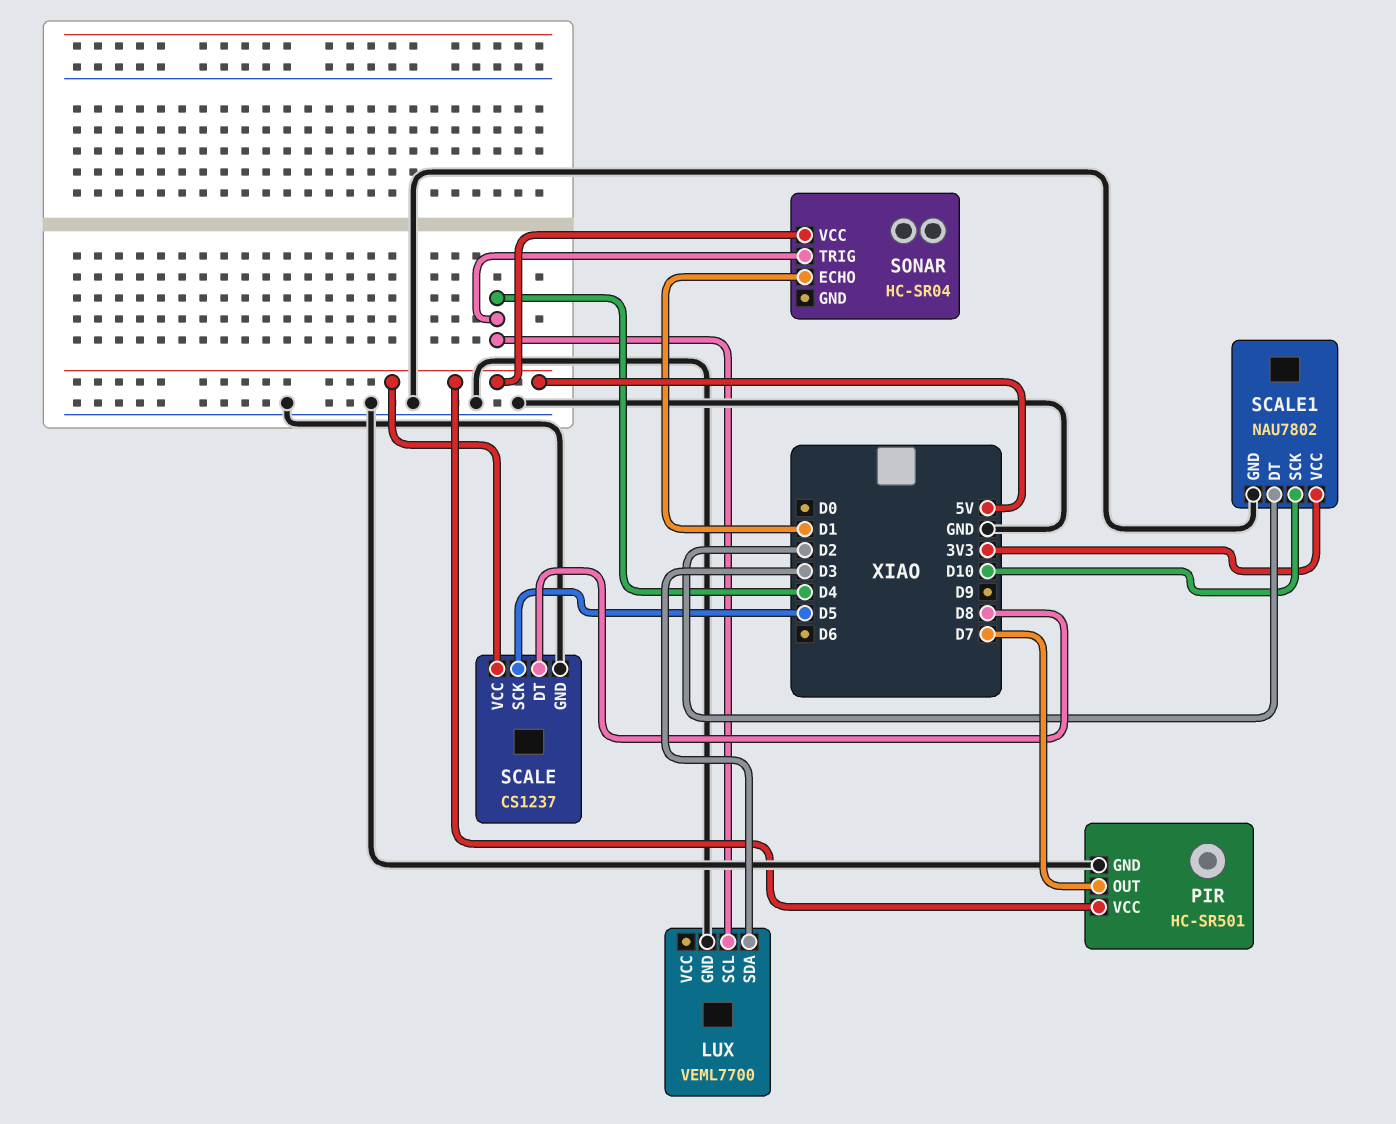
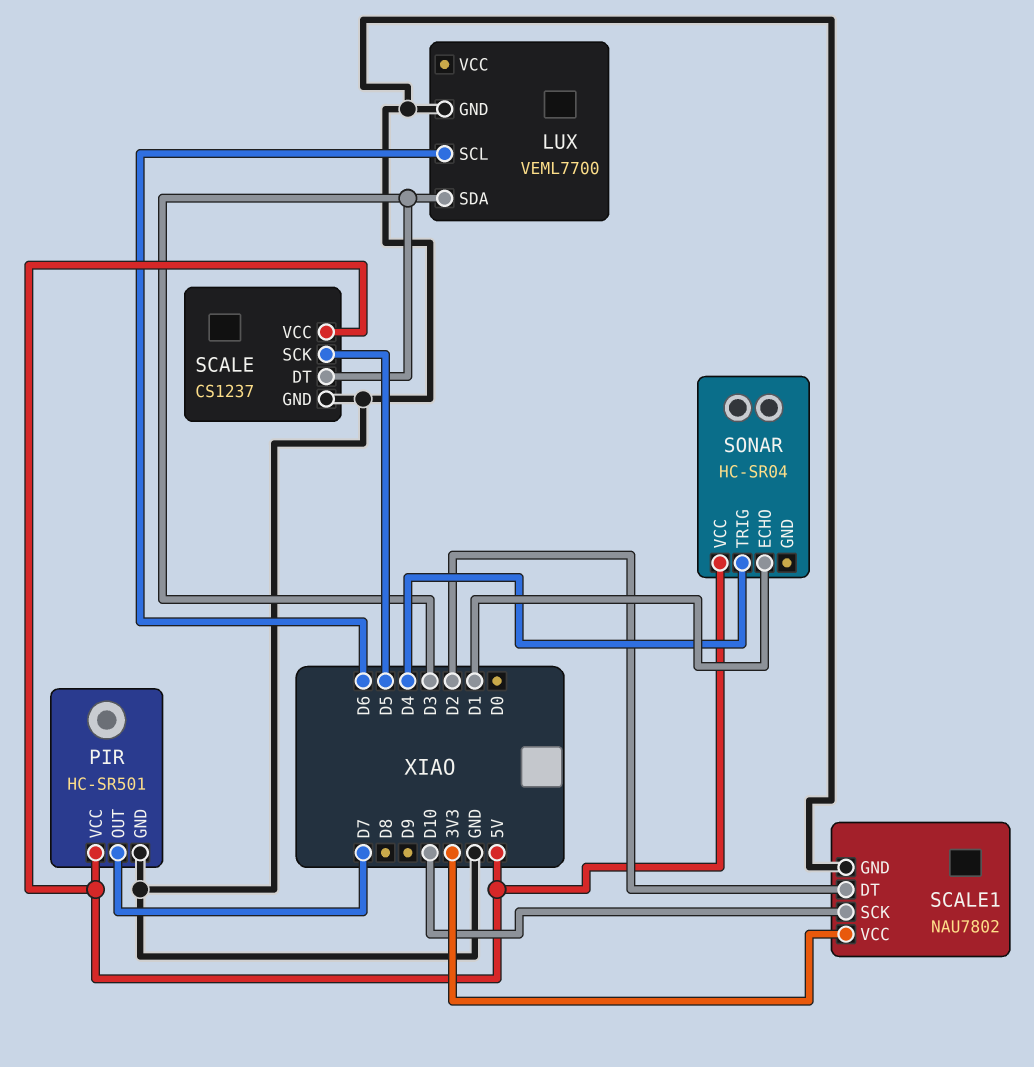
LUX pin SCL: D4 -> D6
SCALE pin DT: D8 -> D3

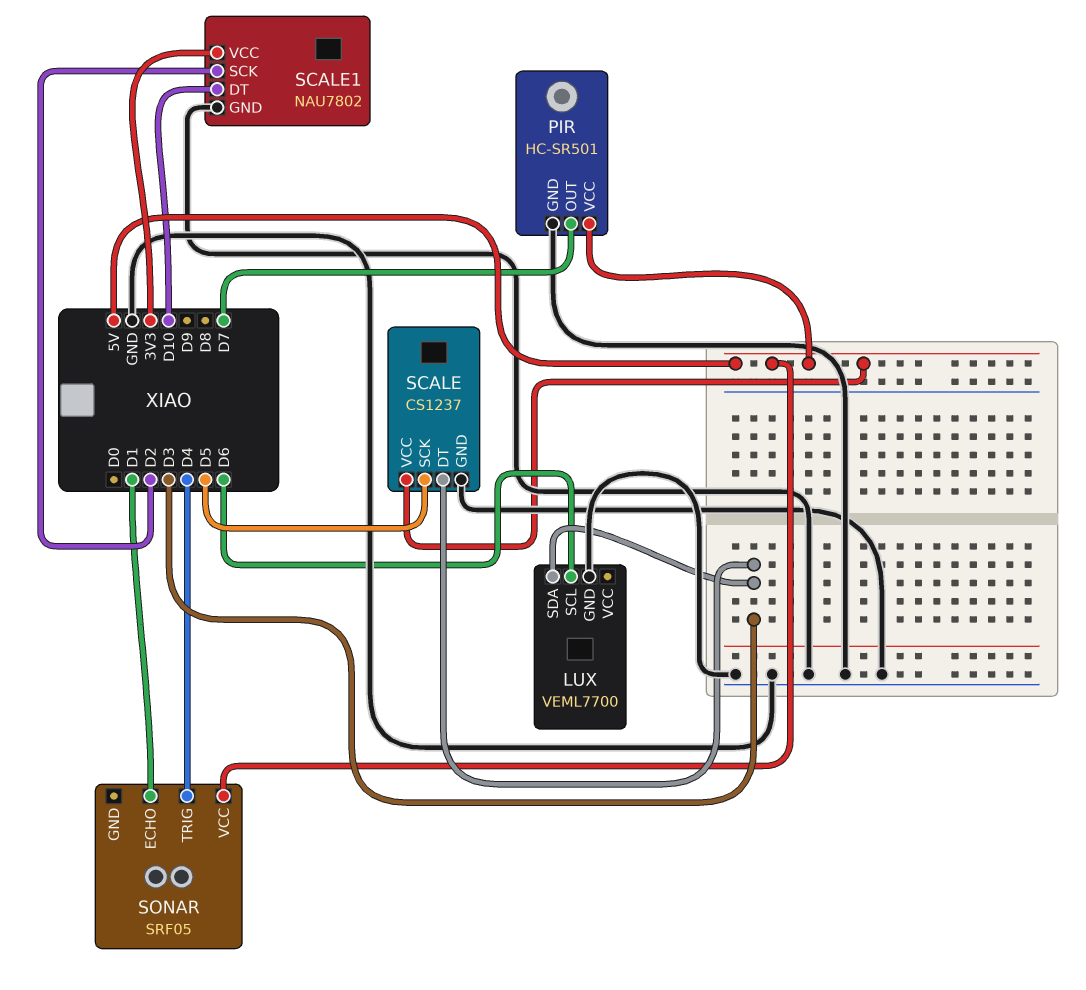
SCALE1 pin DT: D2 -> D10
SCALE1 pin SCK: D10 -> D2
SONAR: HC-SR04 -> SRF05

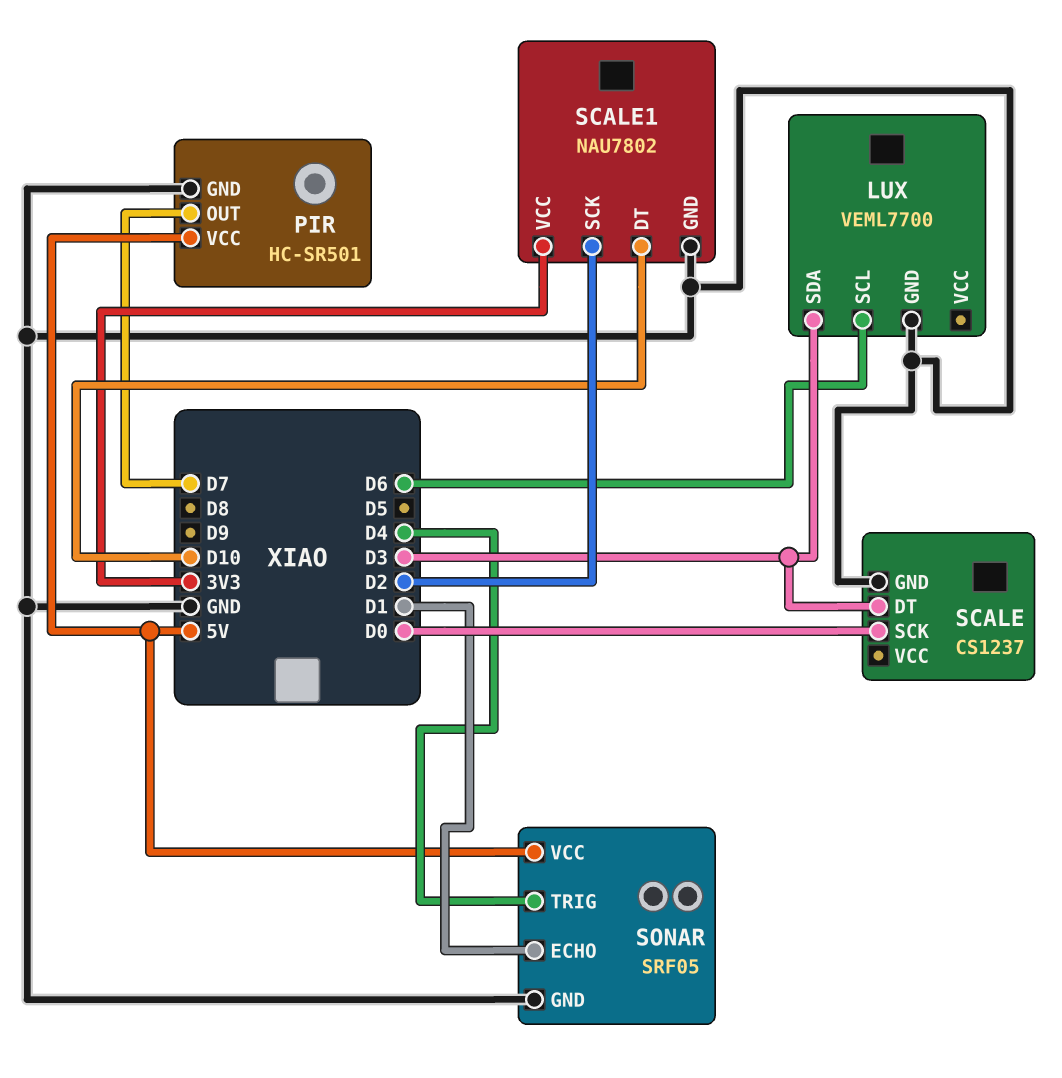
SCALE pin SCK: D5 -> D0
SCALE pin VCC: 5V -> none
SONAR pin GND: none -> GND

